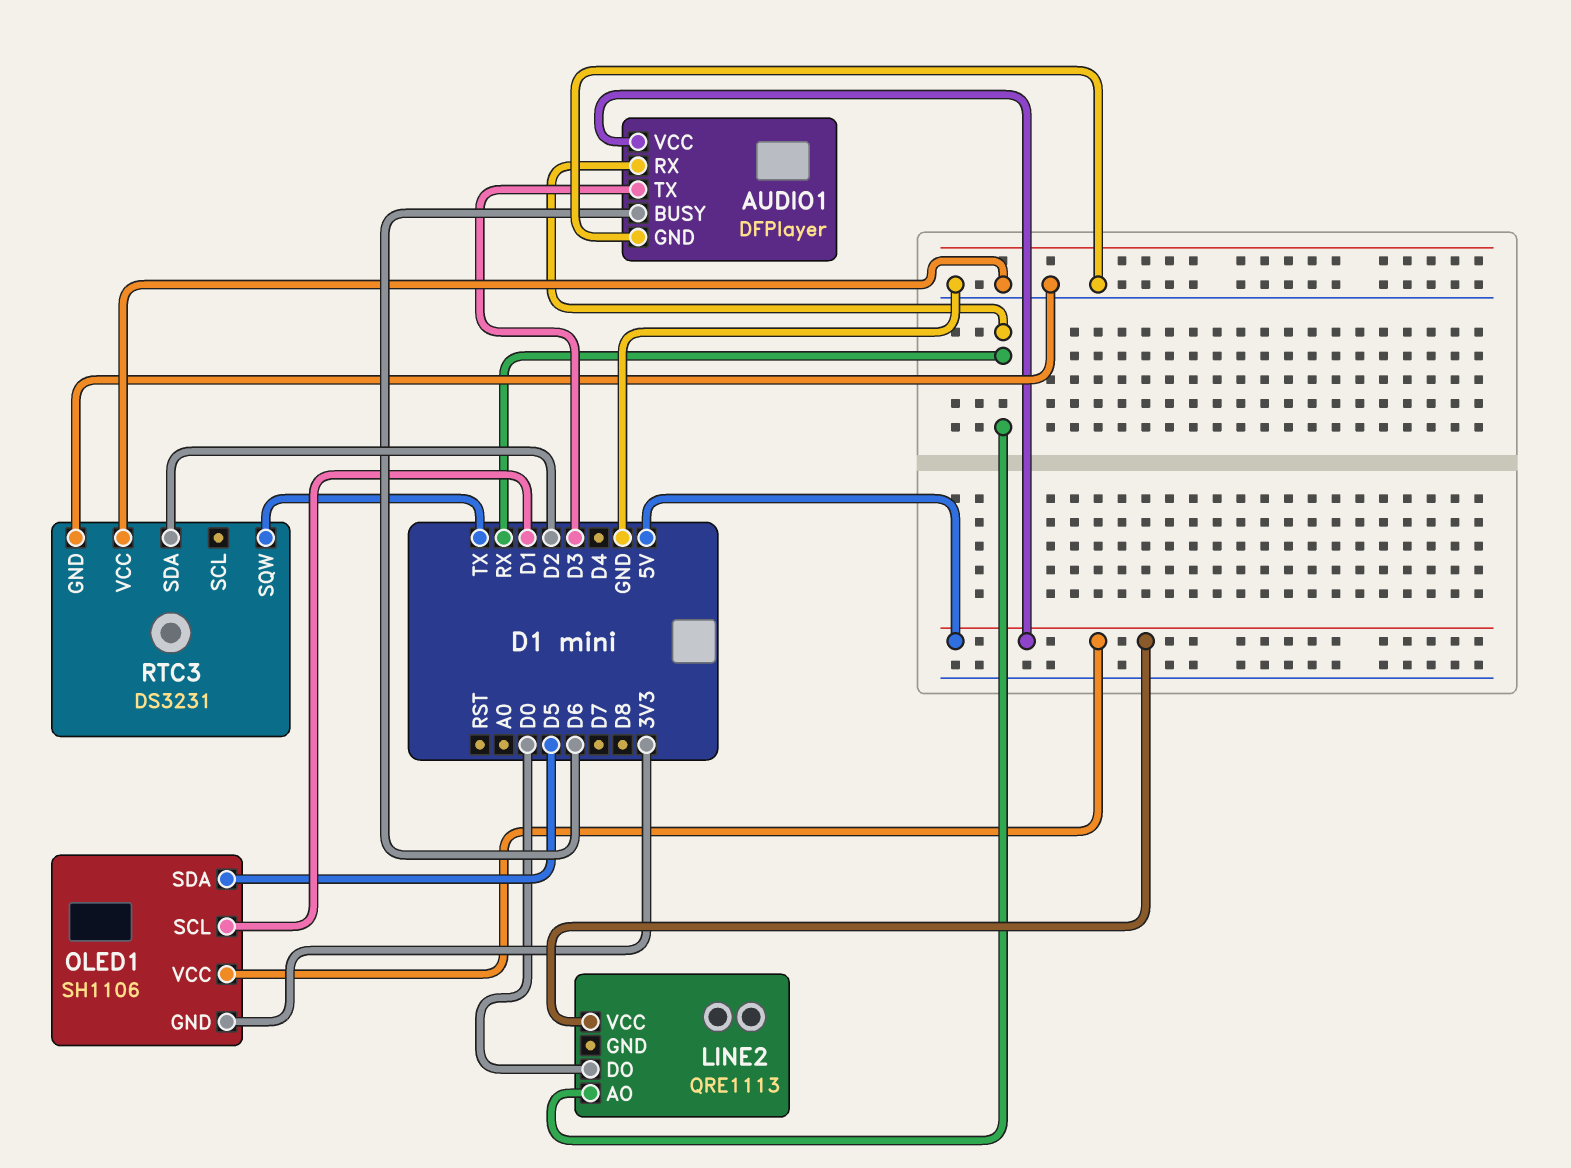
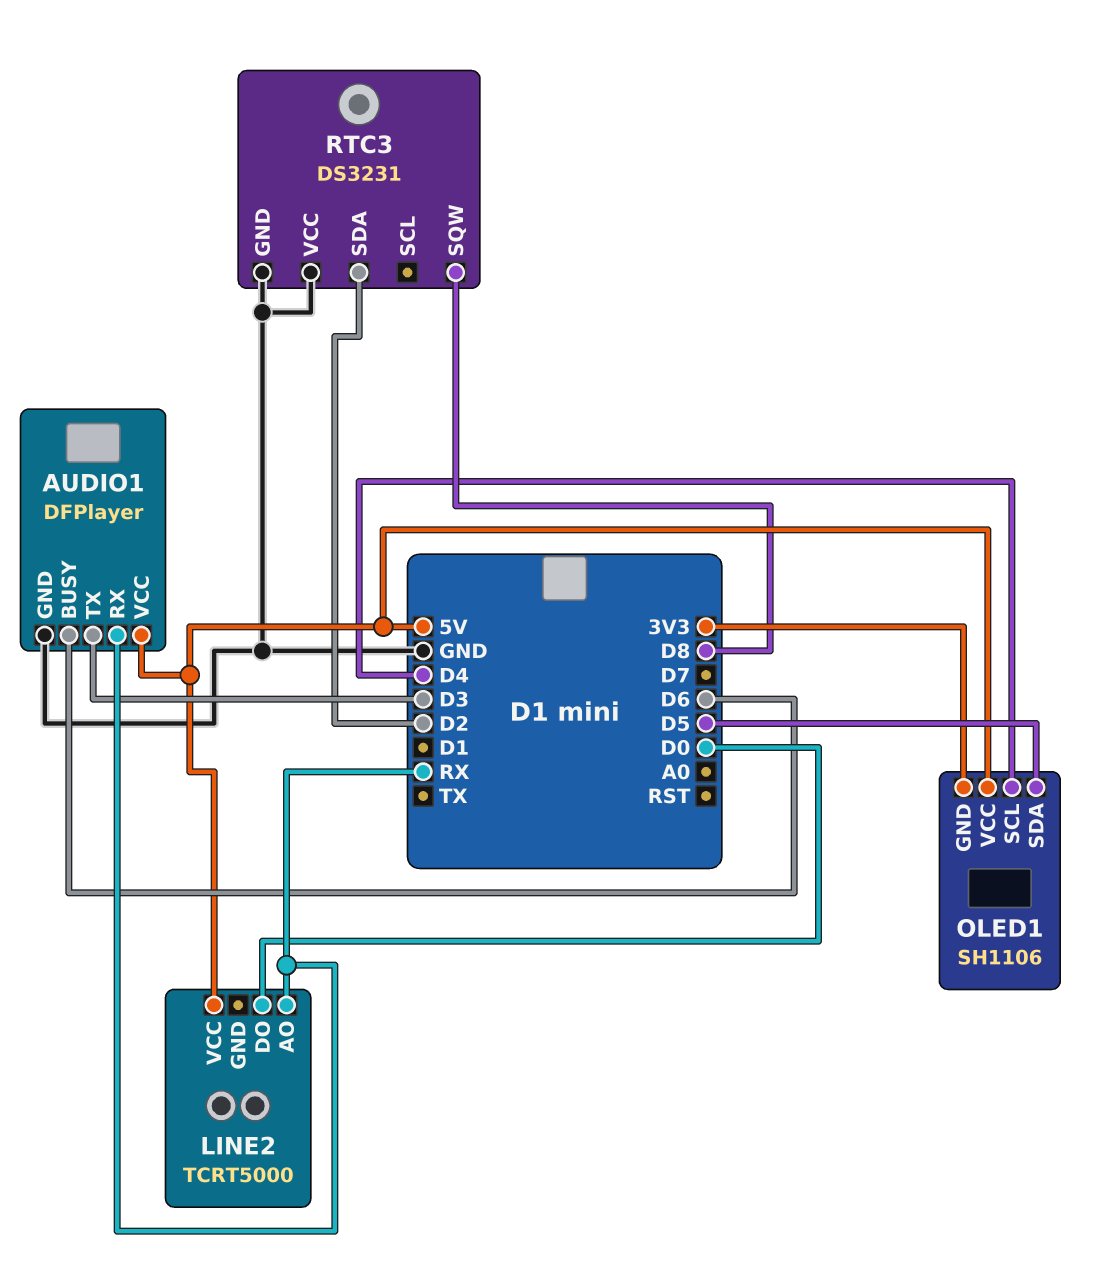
LINE2: QRE1113 -> TCRT5000
OLED1 pin SCL: D1 -> D4
RTC3 pin SQW: TX -> D8

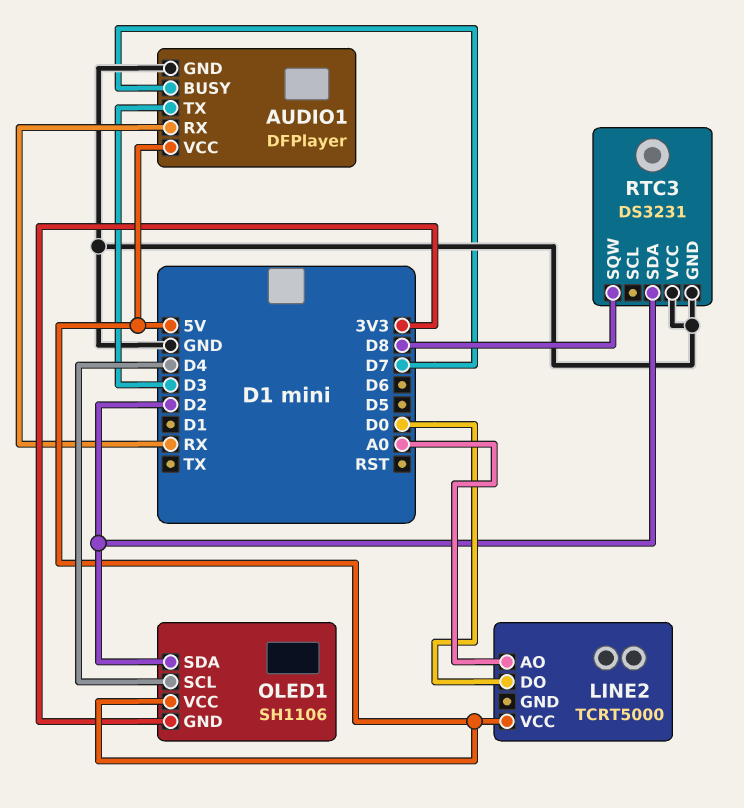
AUDIO1 pin BUSY: D6 -> D7
LINE2 pin AO: RX -> A0
OLED1 pin SDA: D5 -> D2

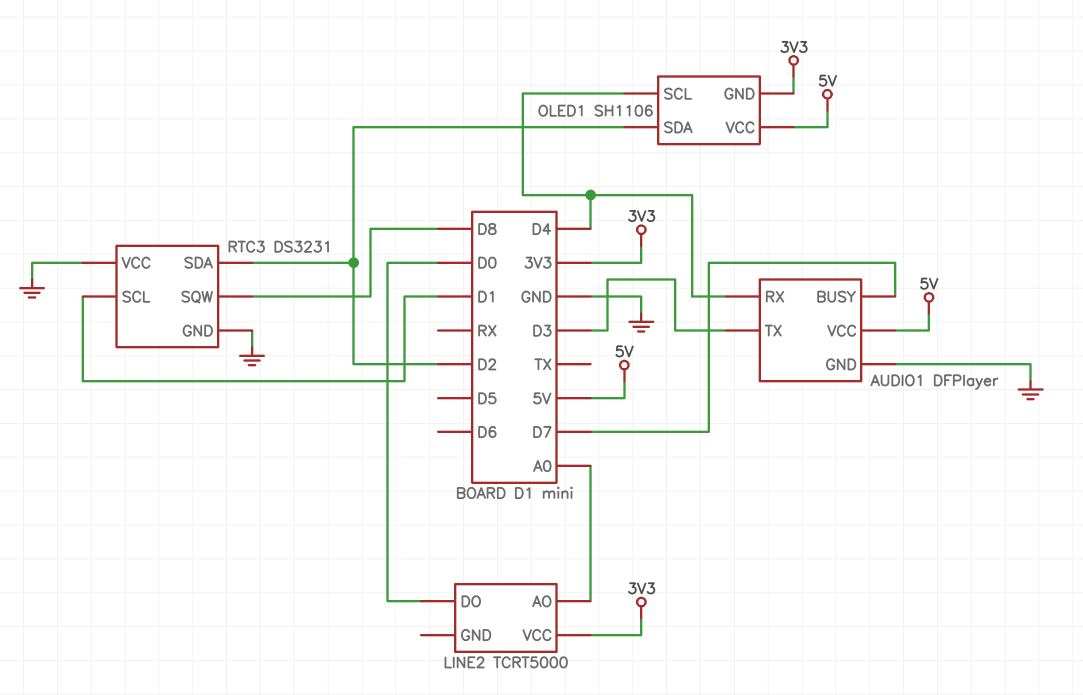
AUDIO1 pin RX: RX -> D4
LINE2 pin VCC: 5V -> 3V3
RTC3 pin SCL: none -> D1

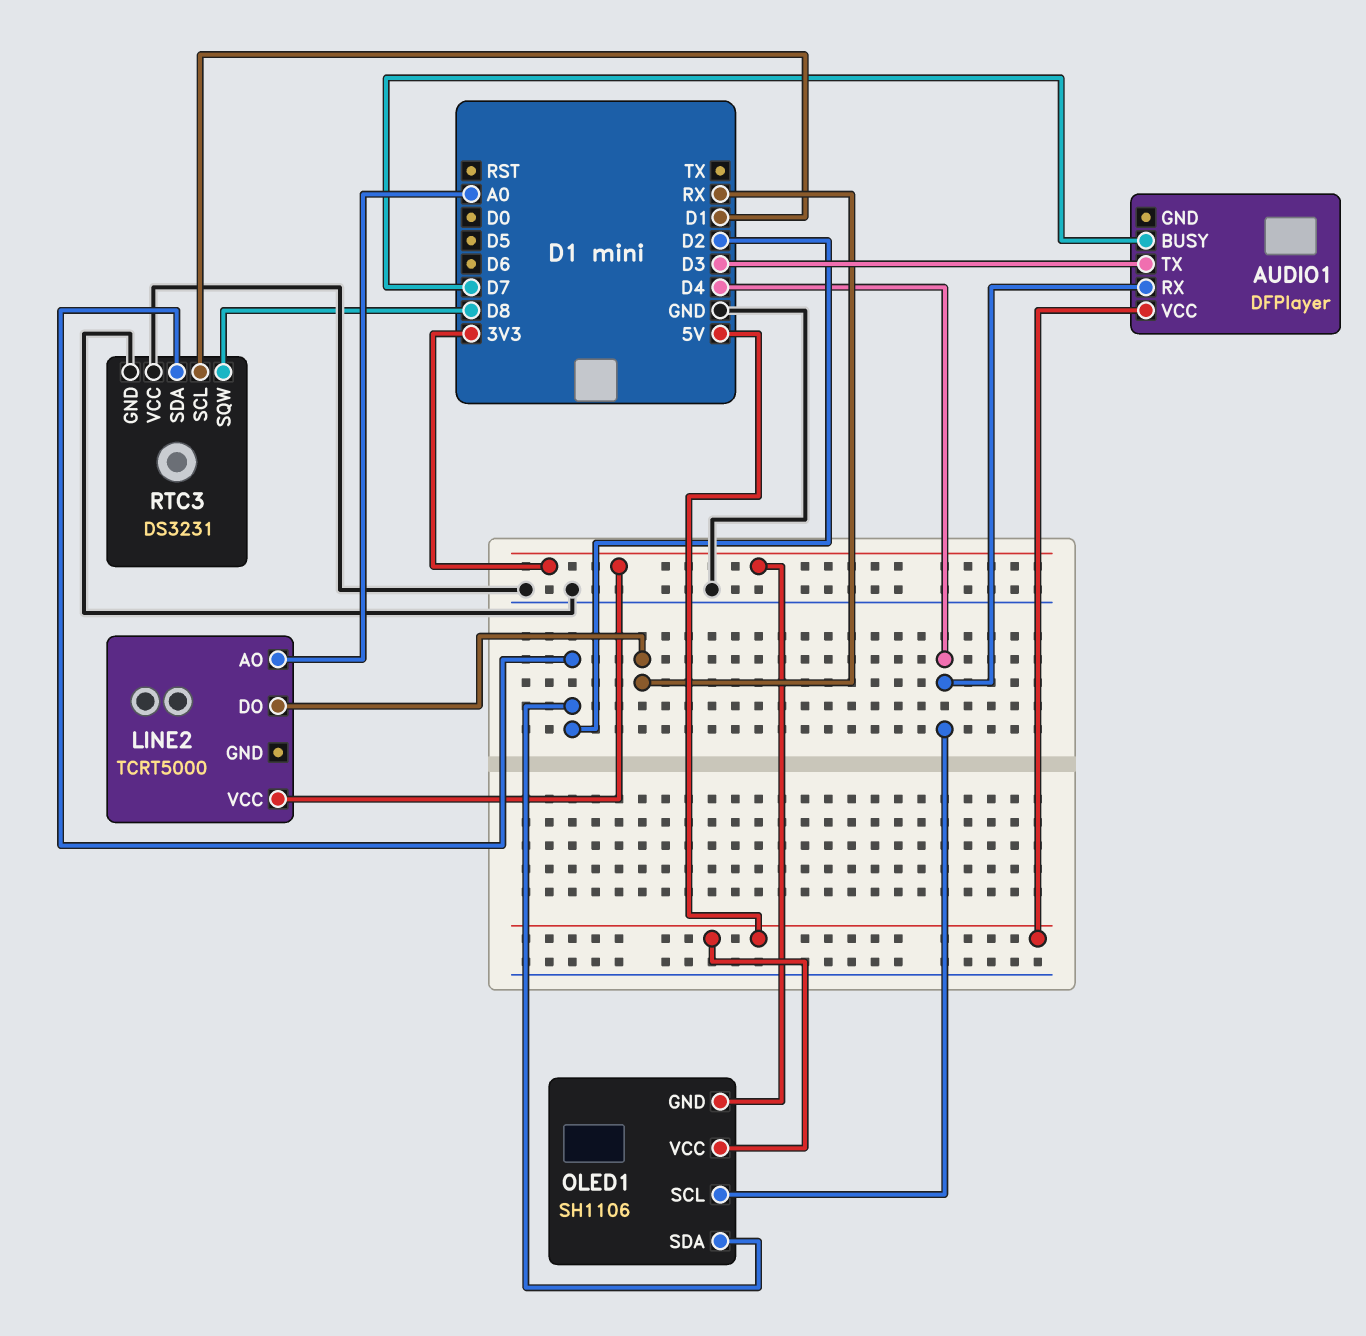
AUDIO1 pin GND: GND -> none
LINE2 pin DO: D0 -> RX

